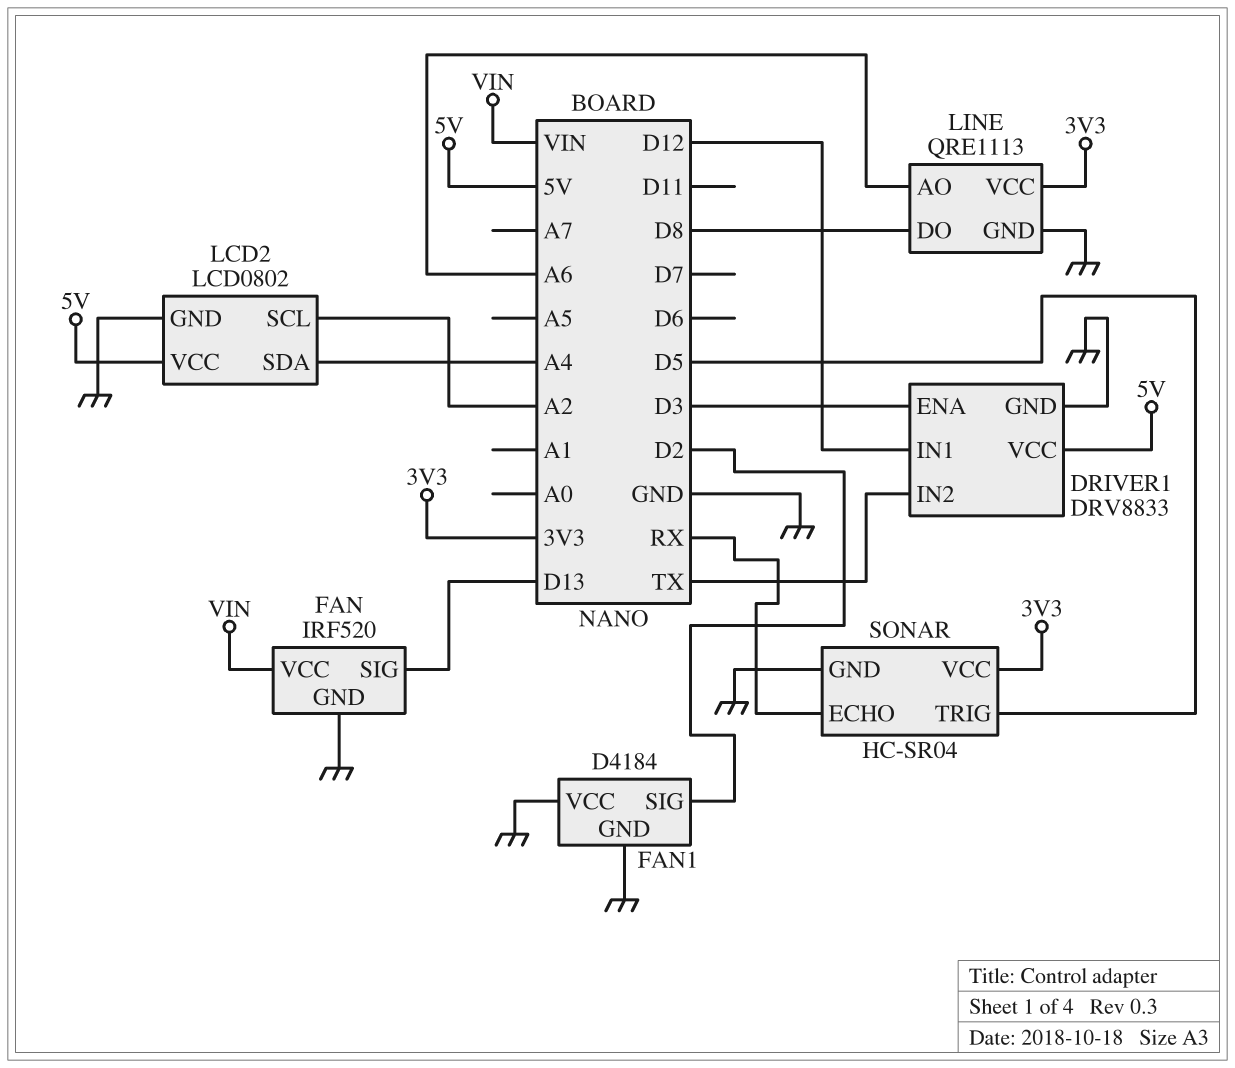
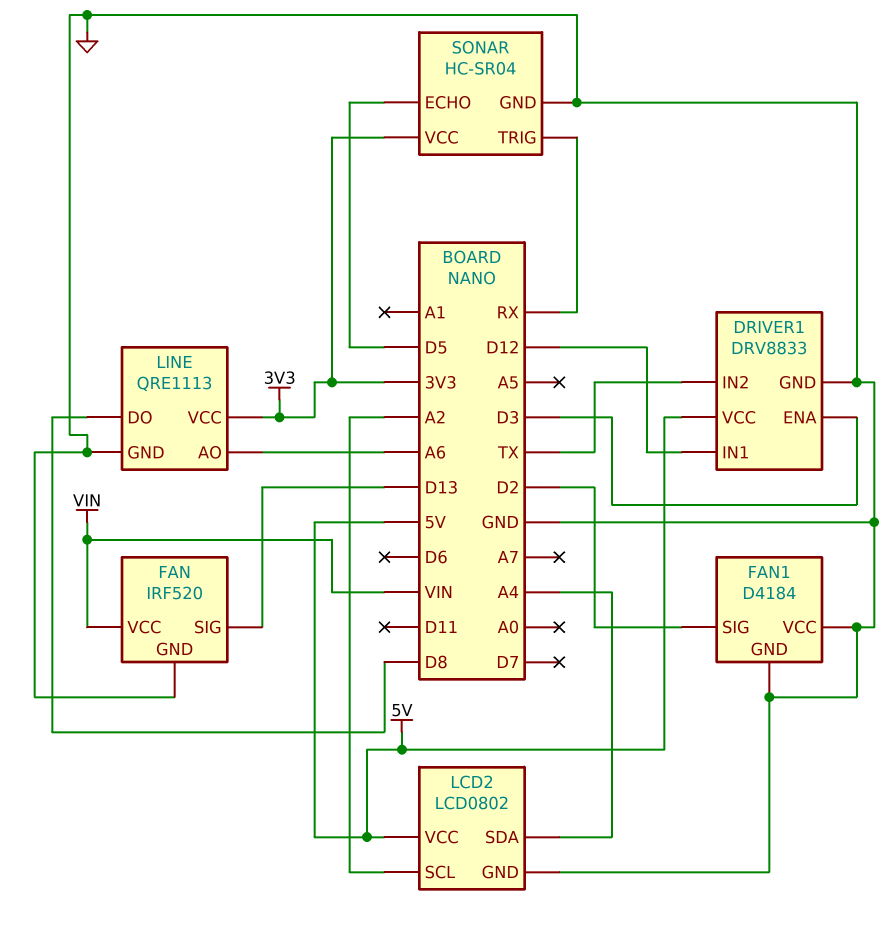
SONAR pin ECHO: RX -> D5
SONAR pin TRIG: D5 -> RX

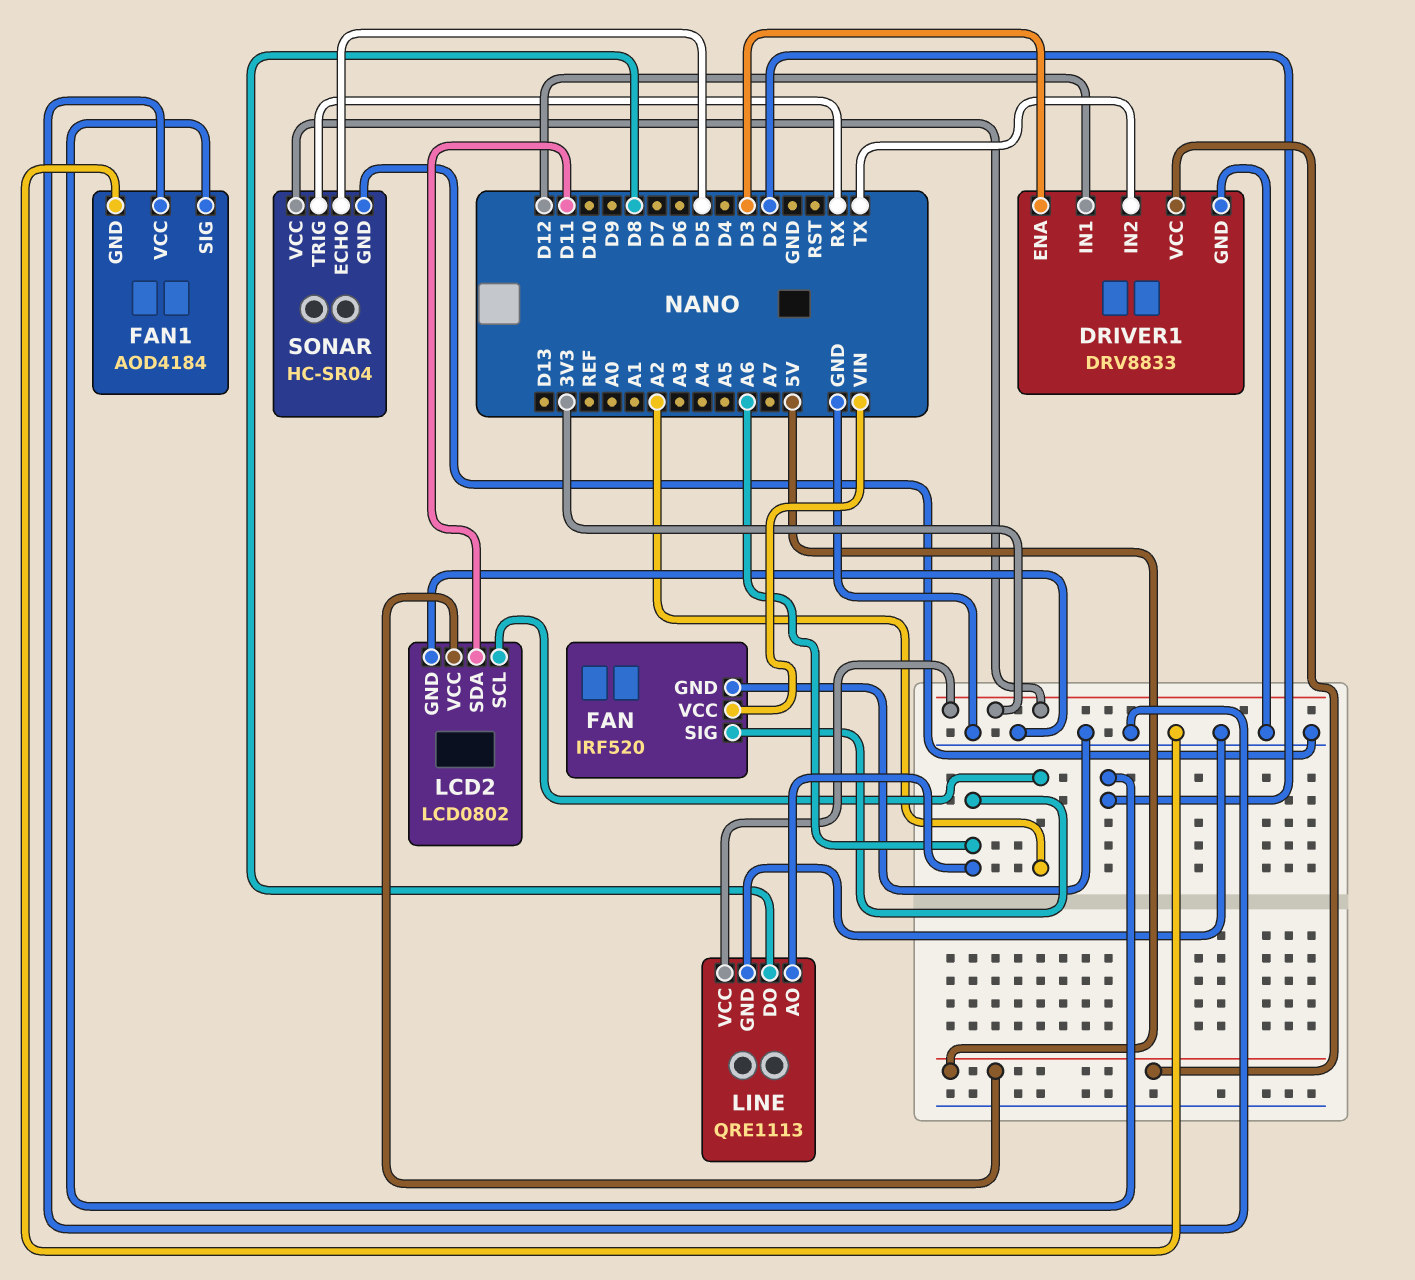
FAN pin SIG: D13 -> A6
FAN1: D4184 -> AOD4184
LCD2 pin SDA: A4 -> D11

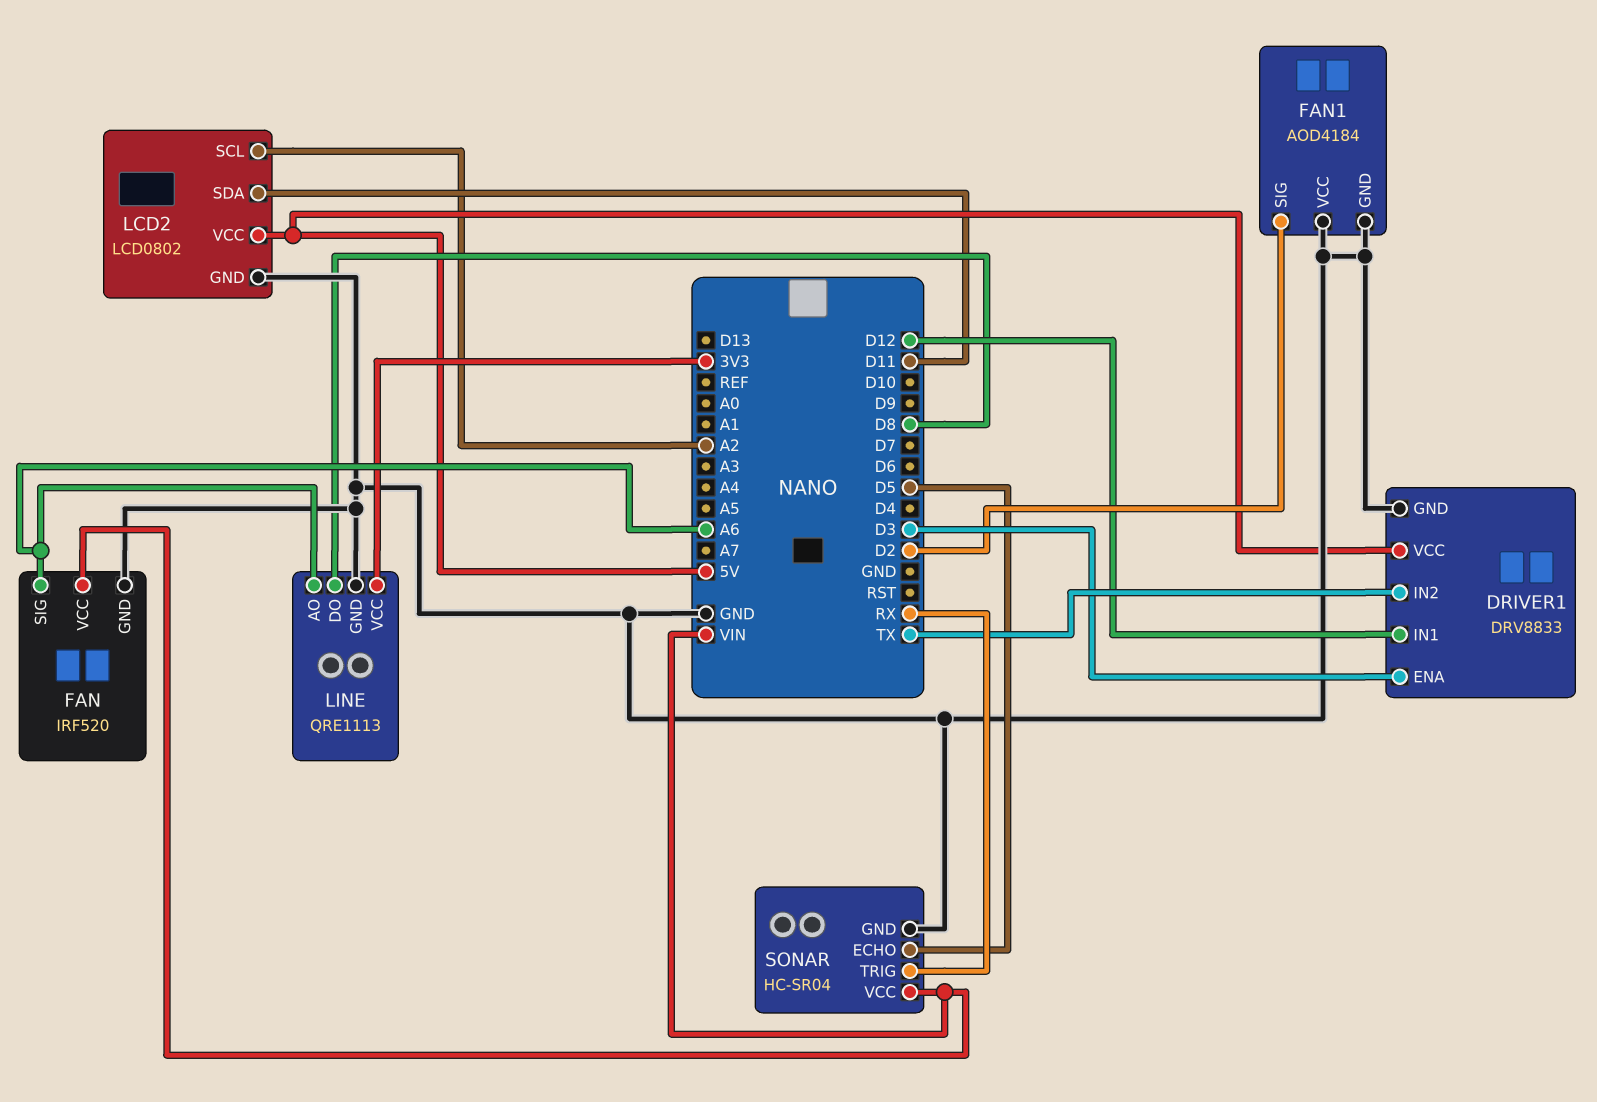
SONAR pin VCC: 3V3 -> VIN

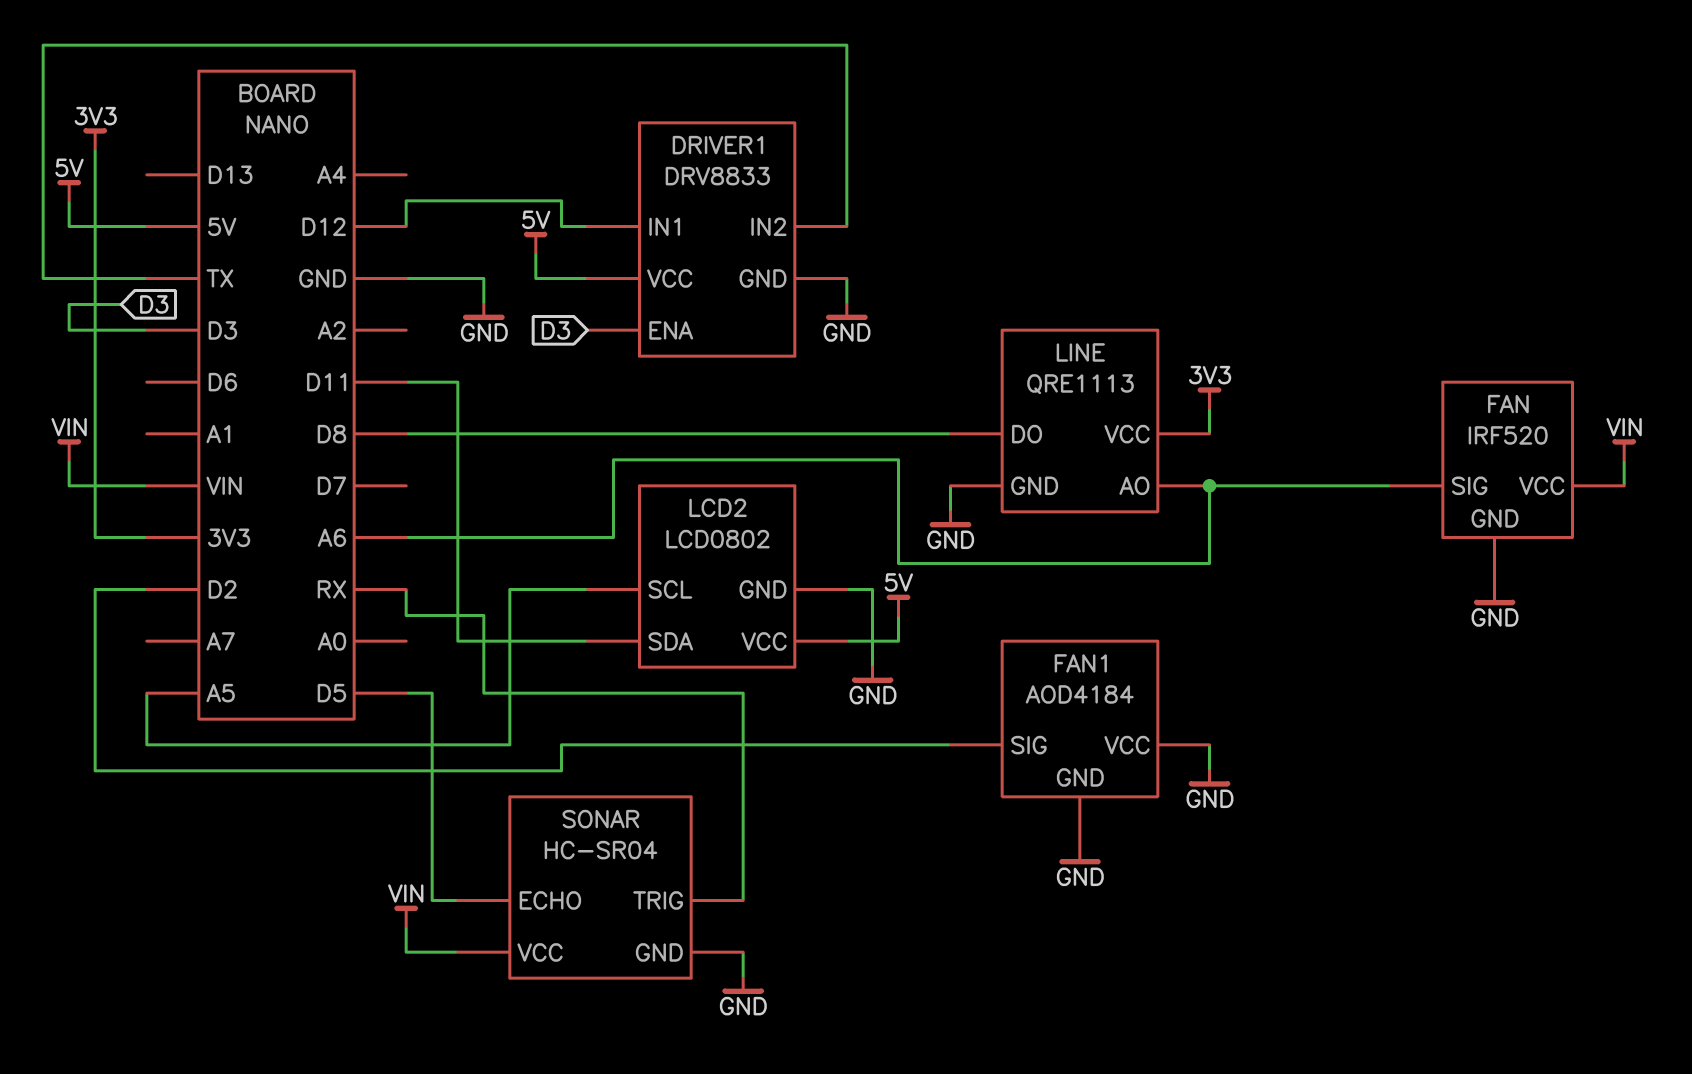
LCD2 pin SCL: A2 -> A5

